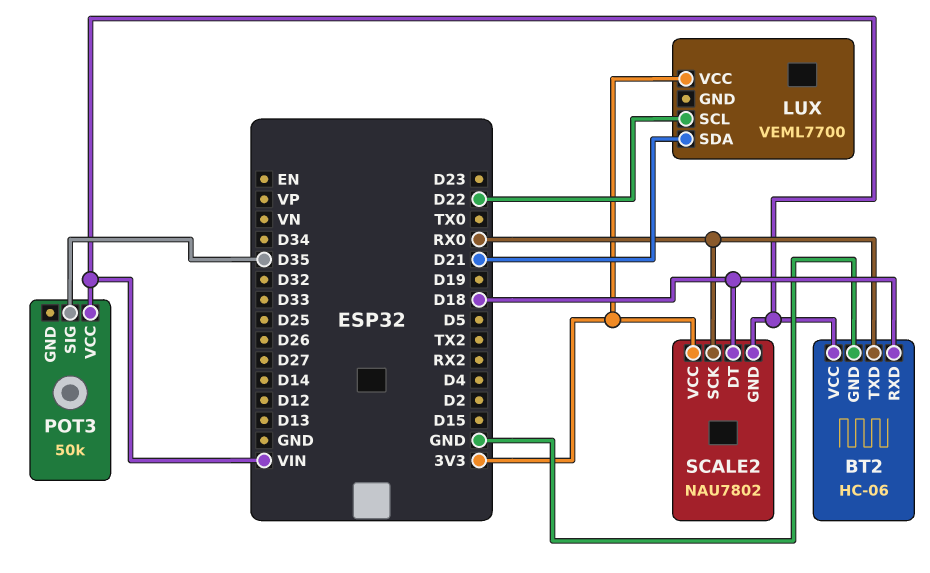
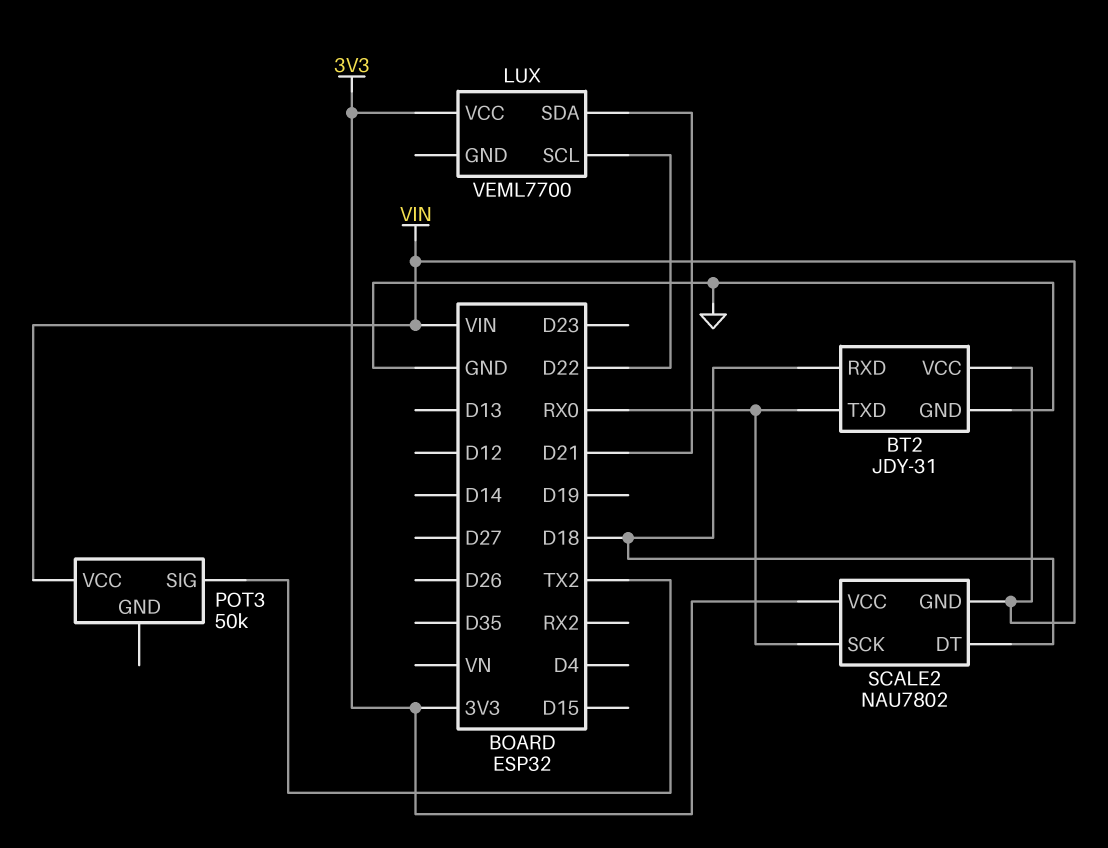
BT2: HC-06 -> JDY-31
POT3 pin SIG: D35 -> TX2

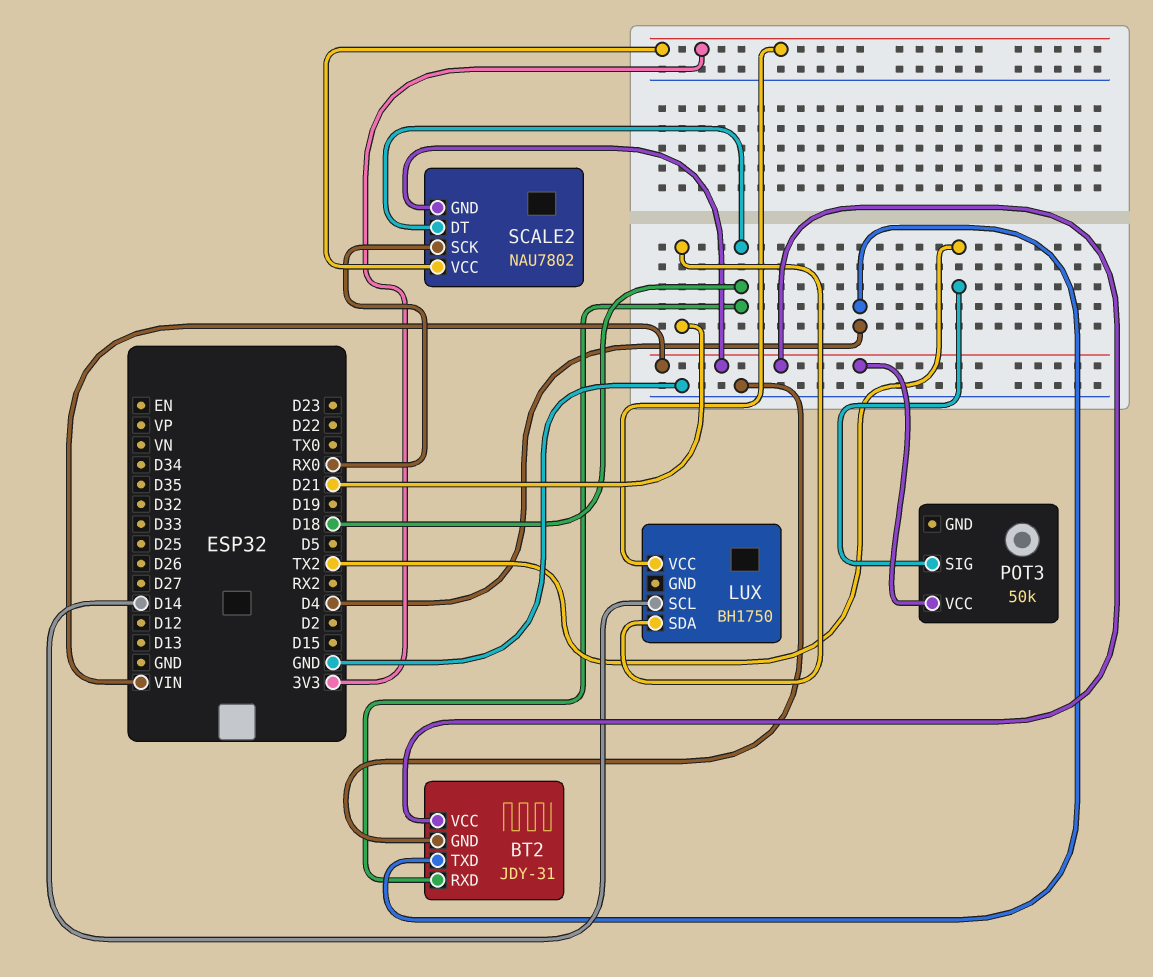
BT2 pin TXD: RX0 -> D4
LUX: VEML7700 -> BH1750
LUX pin SCL: D22 -> D14

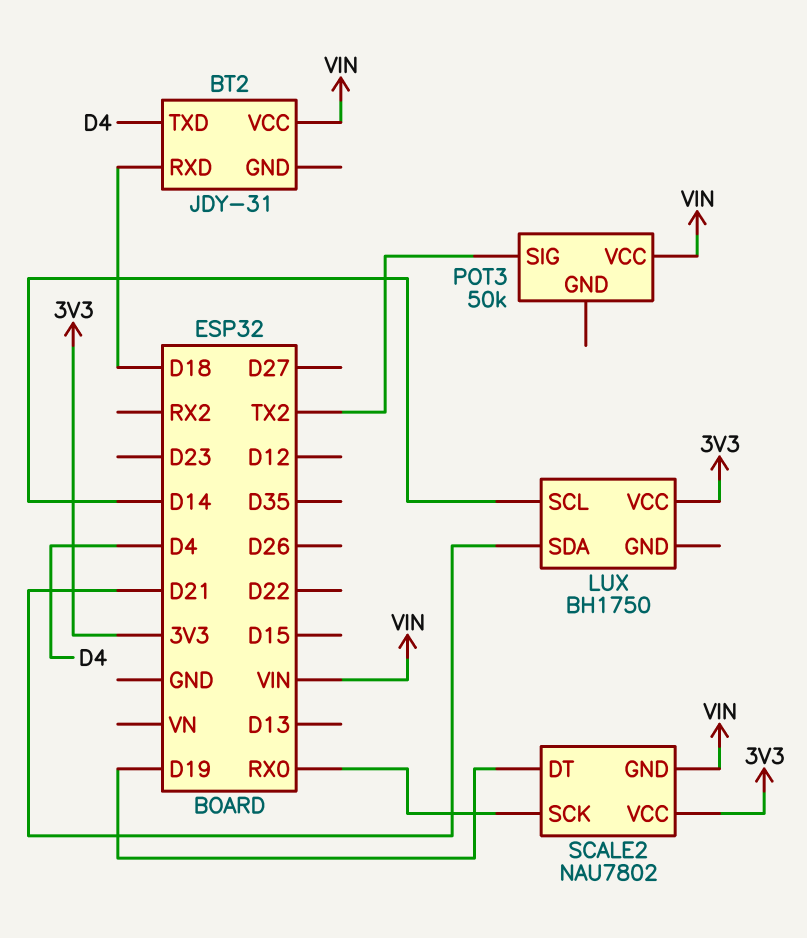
BT2 pin GND: GND -> none
SCALE2 pin DT: D18 -> D19

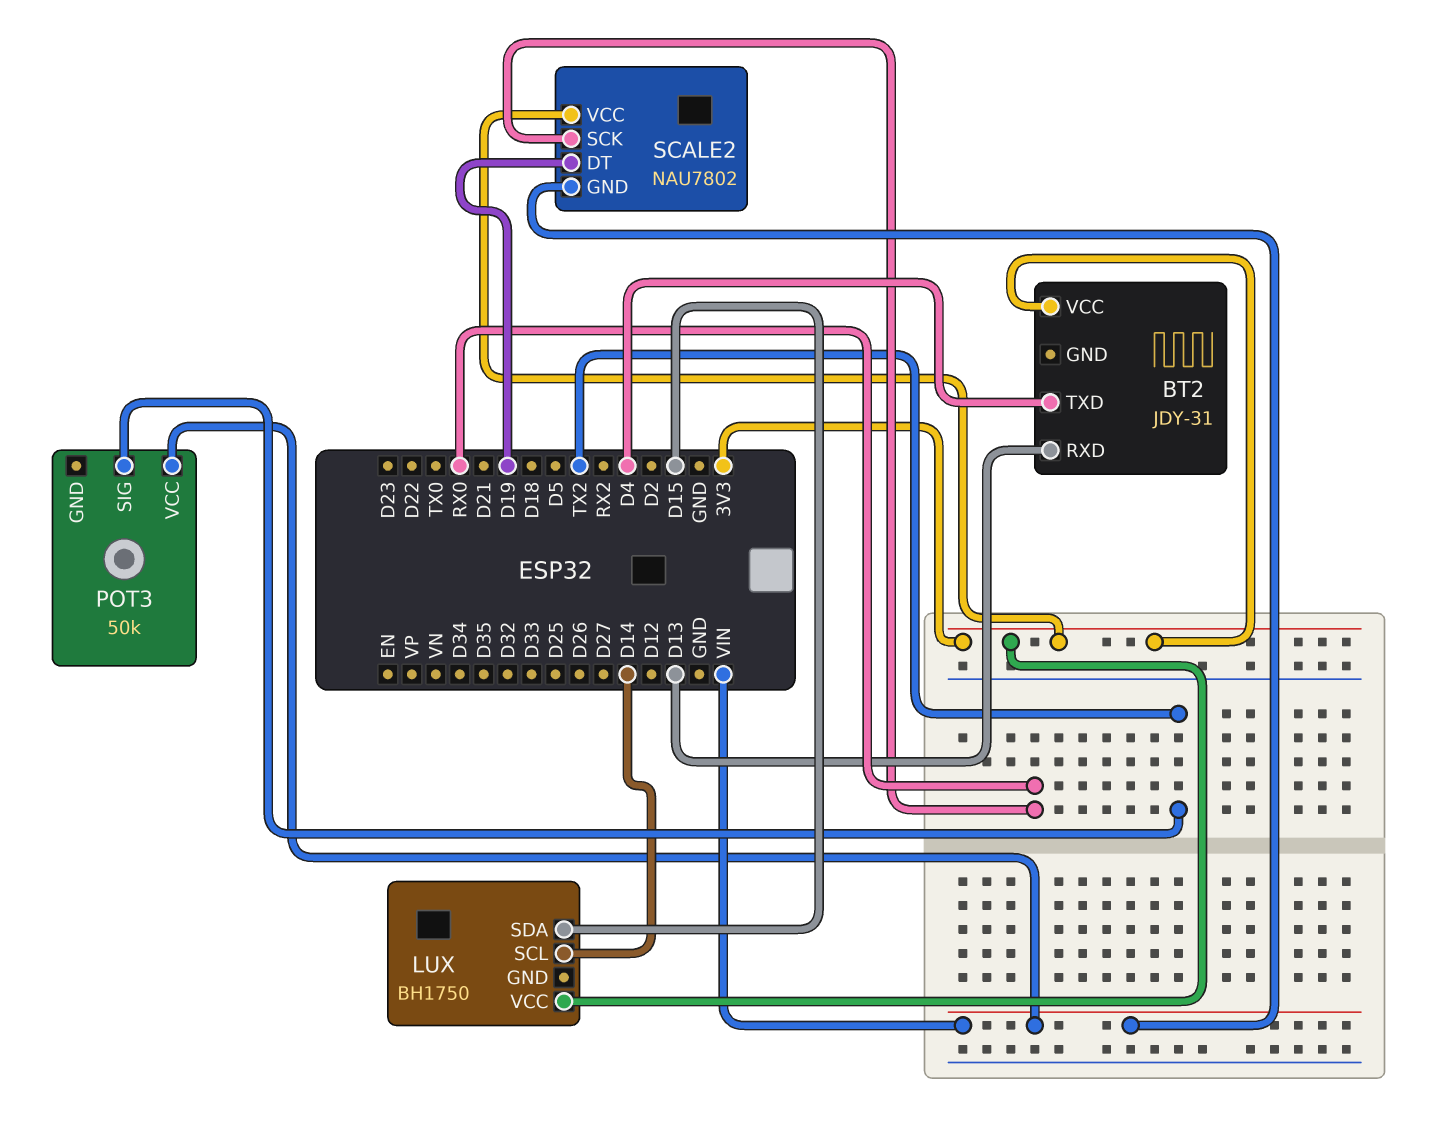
BT2 pin RXD: D18 -> D13
BT2 pin VCC: VIN -> 3V3
LUX pin SDA: D21 -> D15

